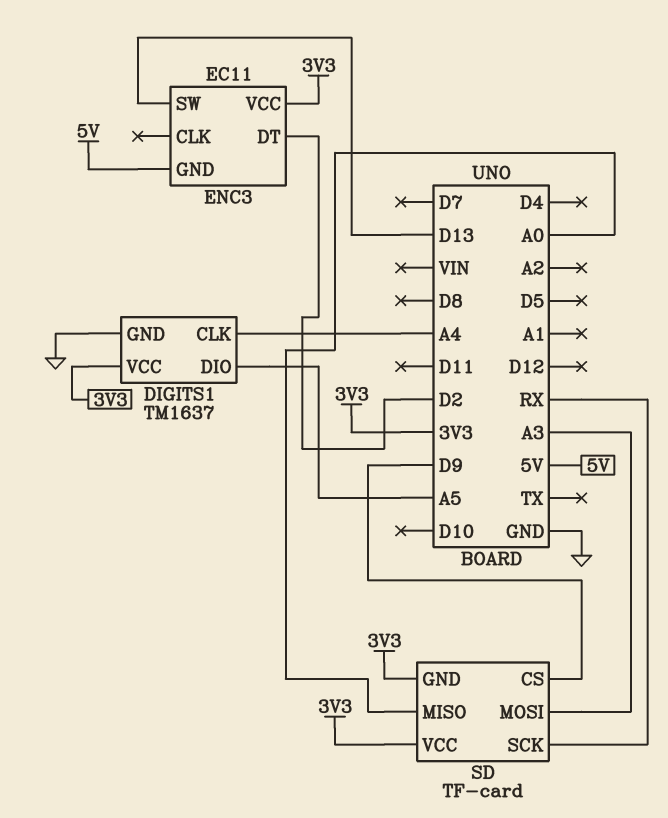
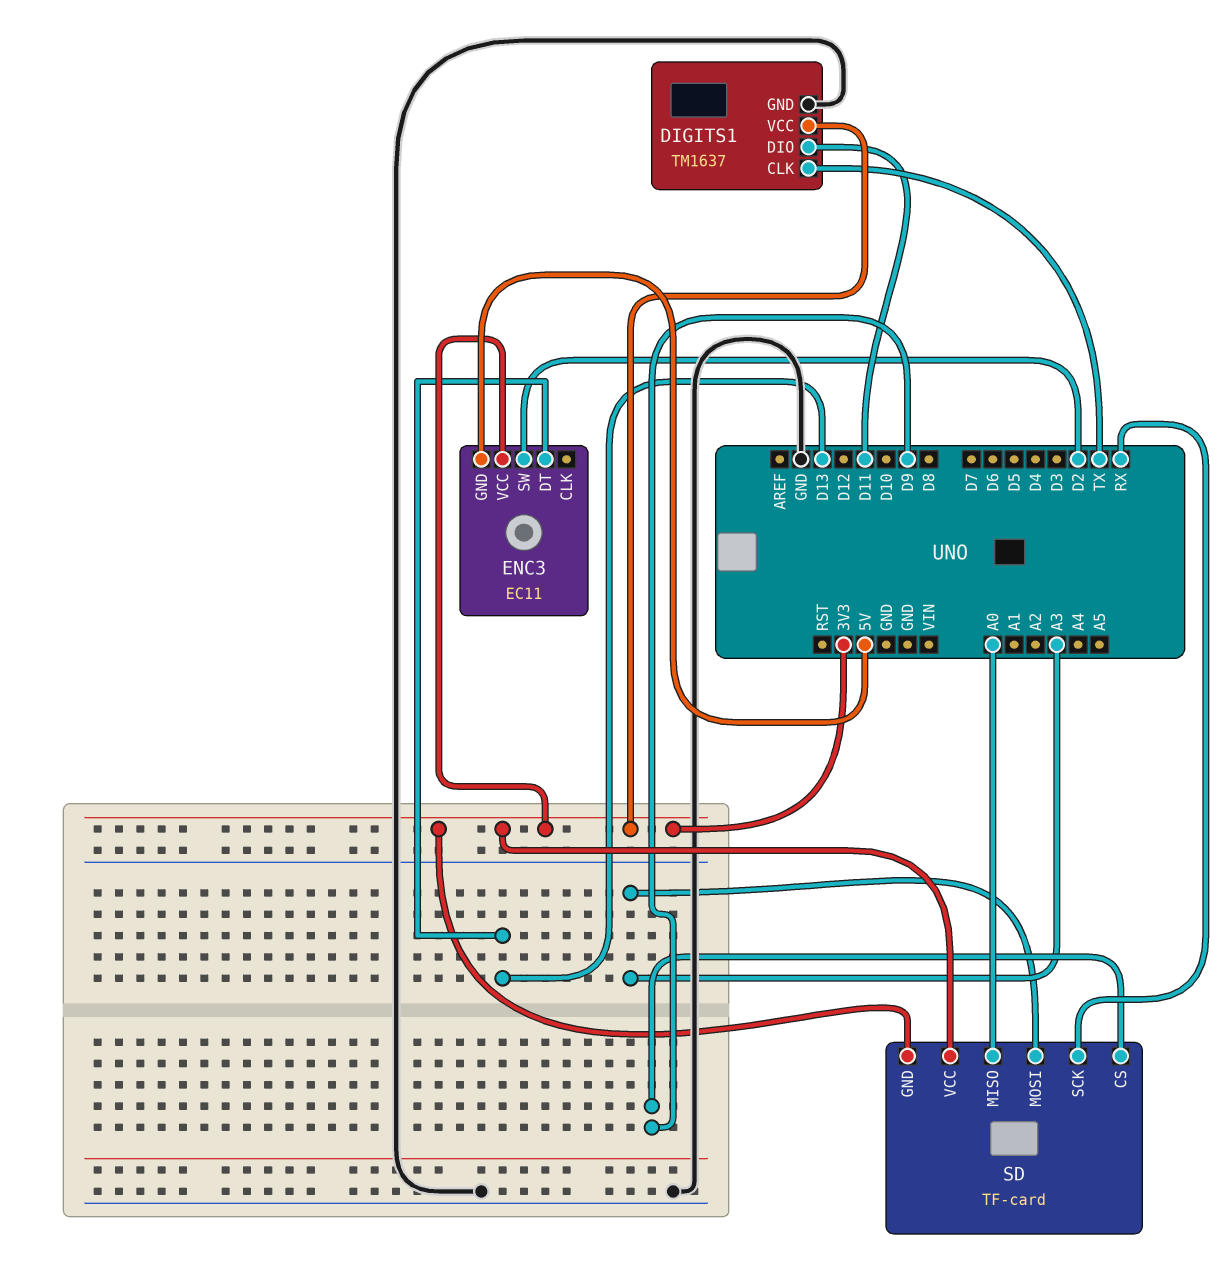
DIGITS1 pin CLK: A4 -> TX
DIGITS1 pin DIO: A5 -> D11
ENC3 pin DT: D2 -> D13
ENC3 pin SW: D13 -> D2

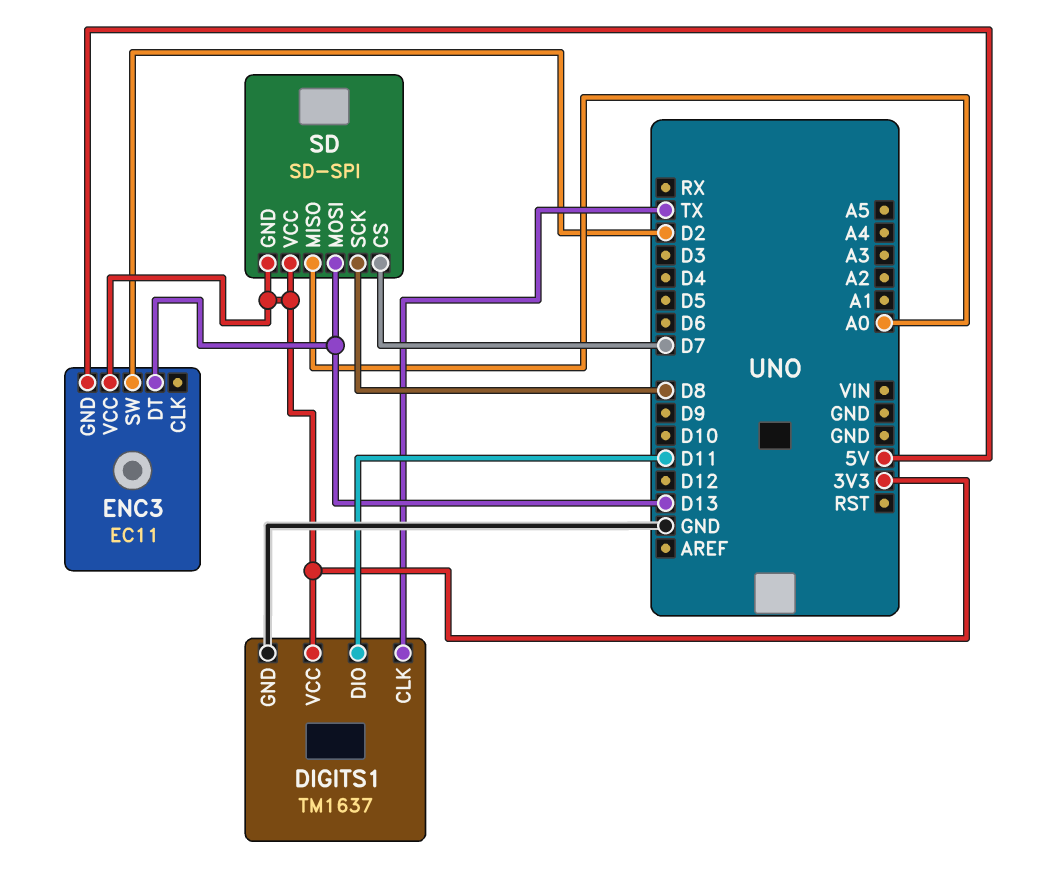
SD: TF-card -> SD-SPI
SD pin CS: D9 -> D7
SD pin MOSI: A3 -> D13
SD pin SCK: RX -> D8

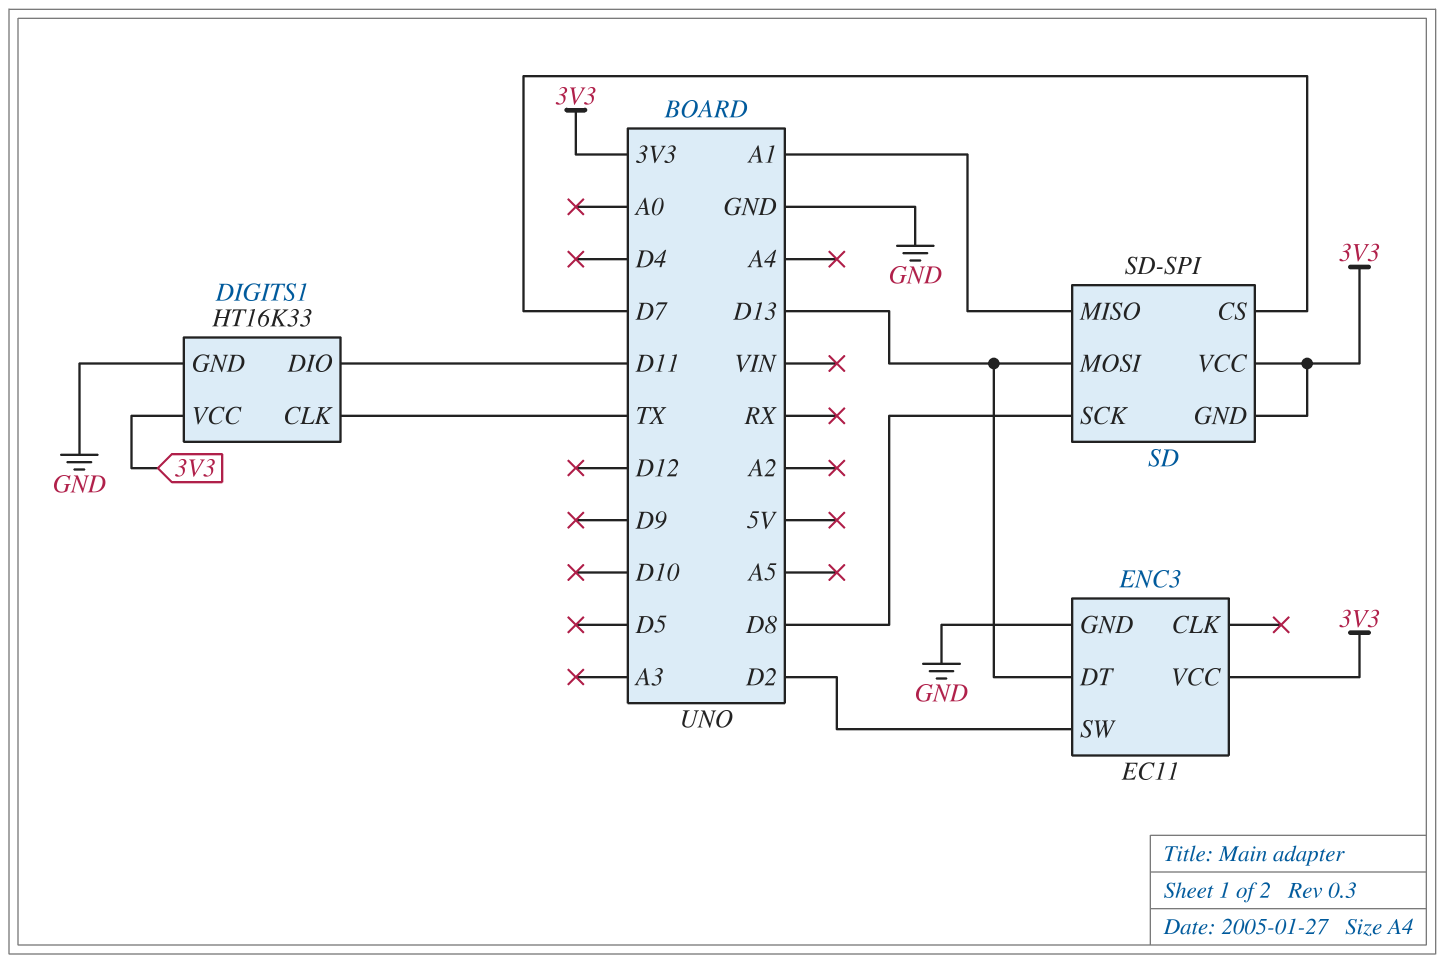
DIGITS1: TM1637 -> HT16K33
ENC3 pin GND: 5V -> GND
SD pin MISO: A0 -> A1

